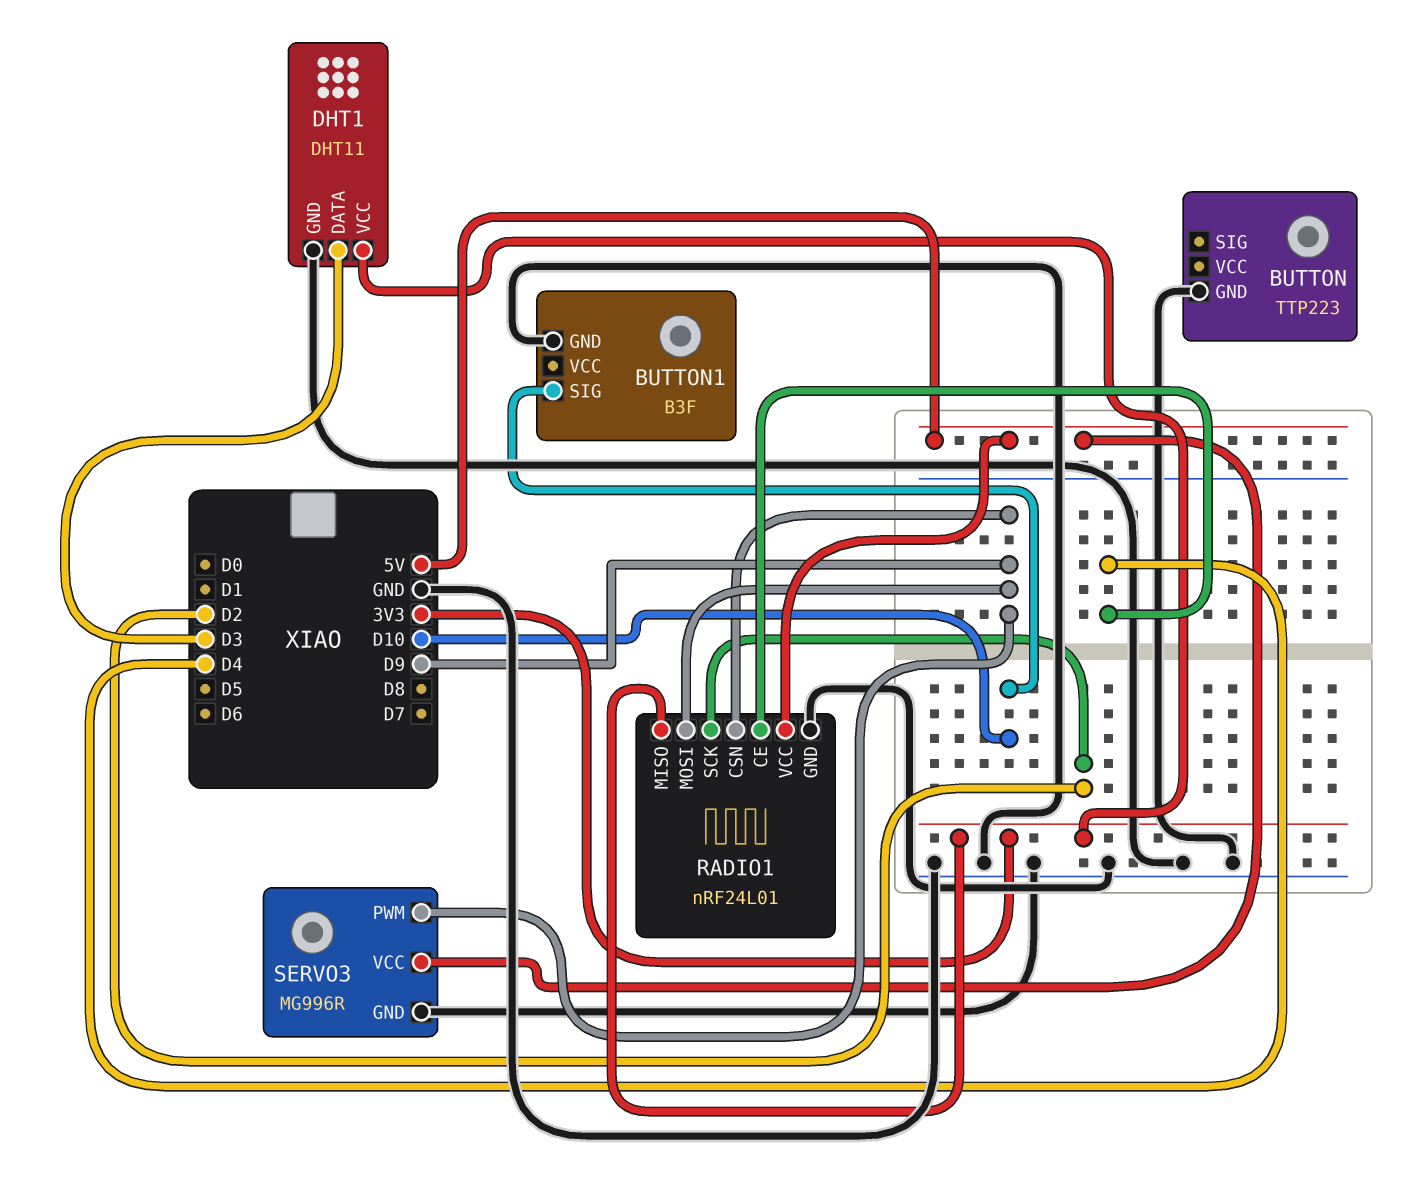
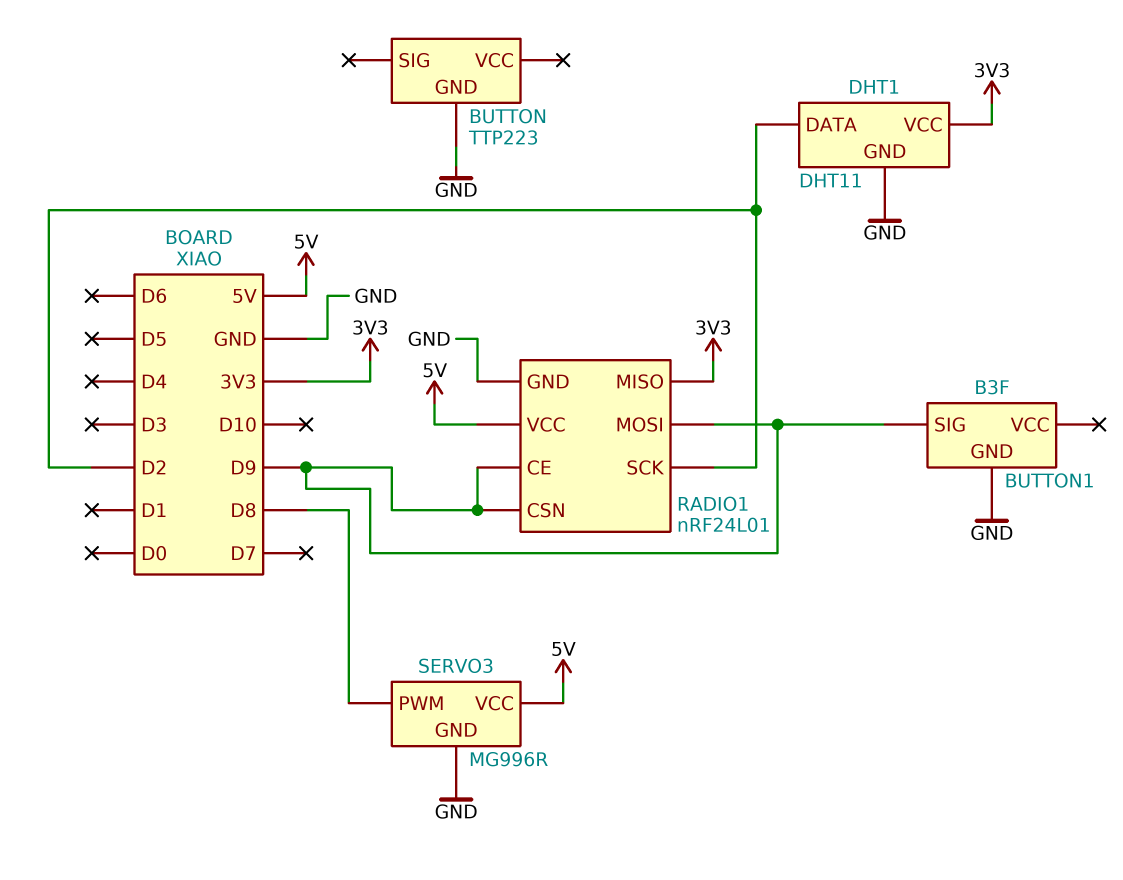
BUTTON1 pin SIG: D10 -> D9
DHT1 pin DATA: D3 -> D2
RADIO1 pin CE: D4 -> D9
SERVO3 pin PWM: D9 -> D8

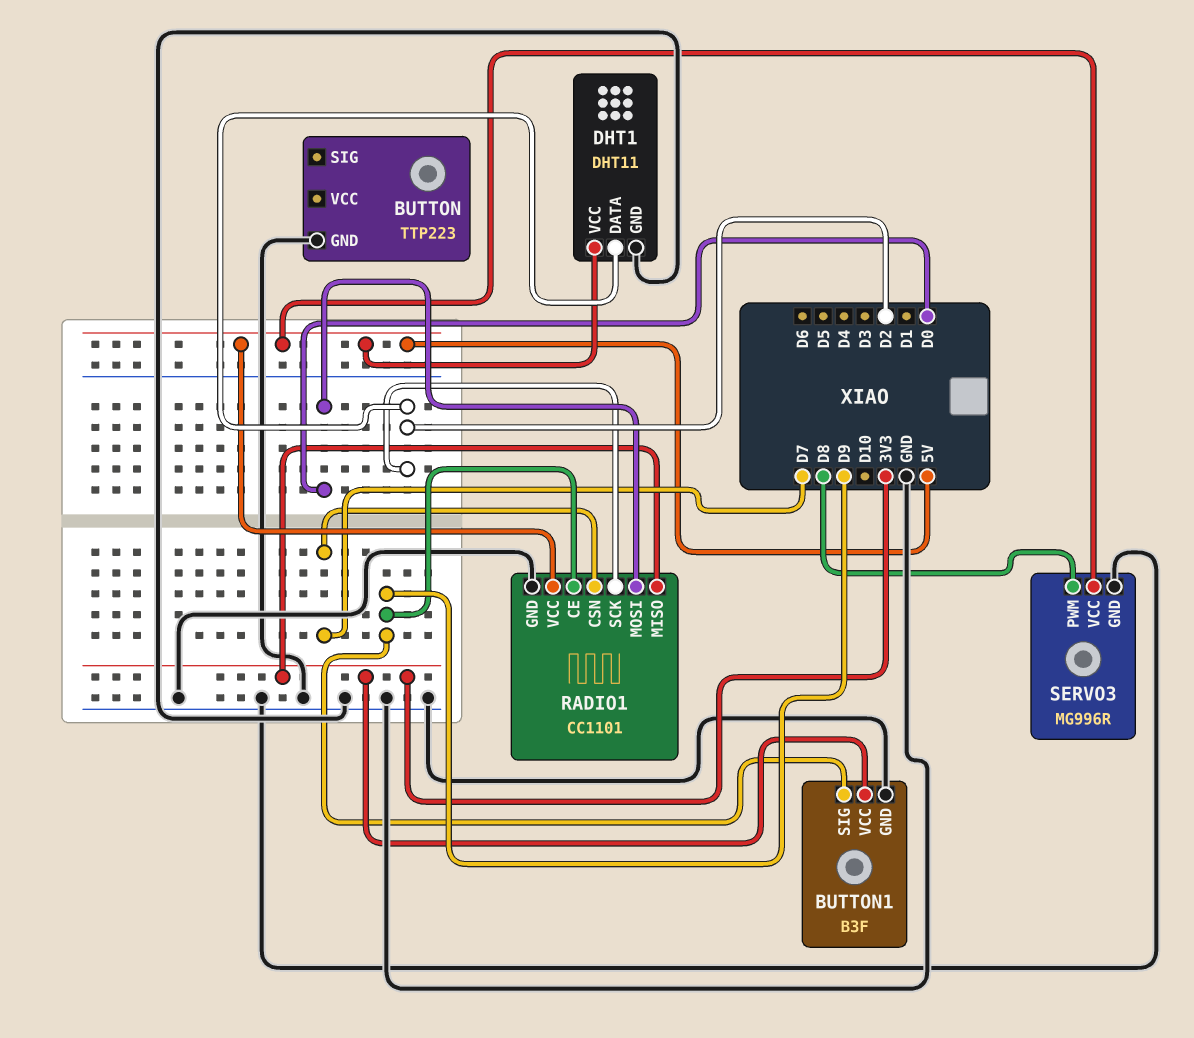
BUTTON1 pin VCC: none -> 3V3
DHT1 pin VCC: 3V3 -> 5V
RADIO1: nRF24L01 -> CC1101
RADIO1 pin CSN: D9 -> D7
RADIO1 pin MOSI: D9 -> D0

